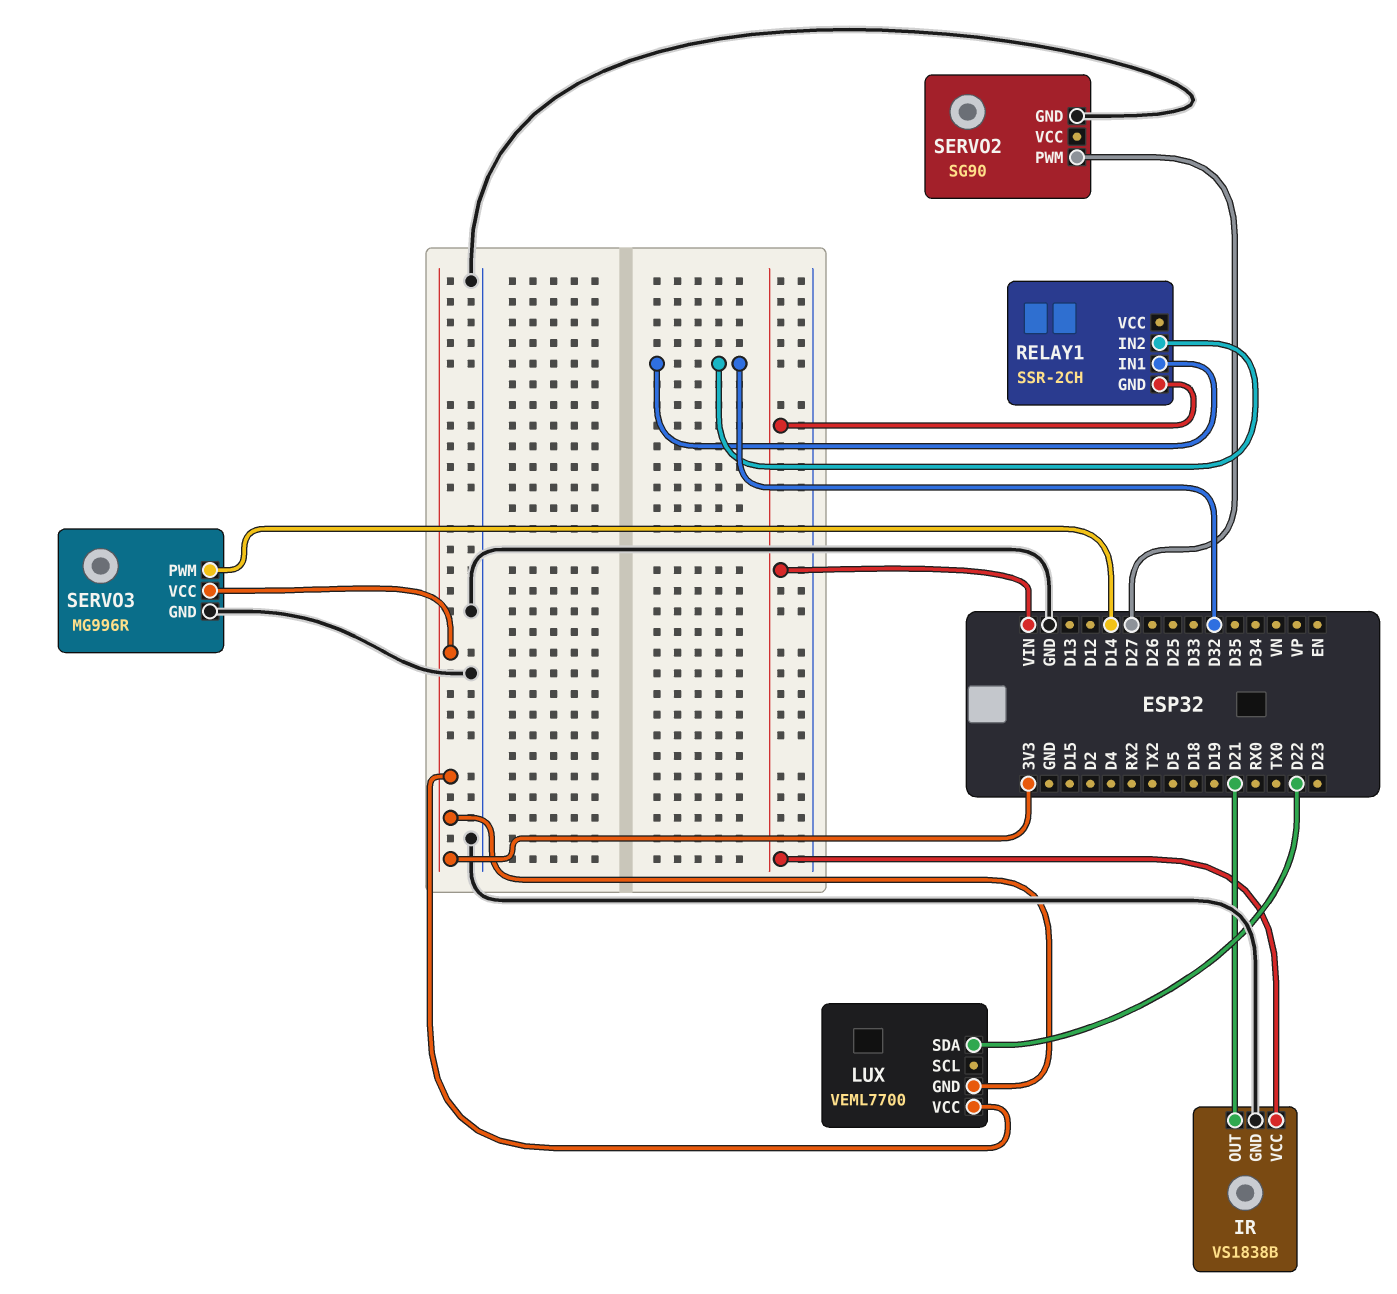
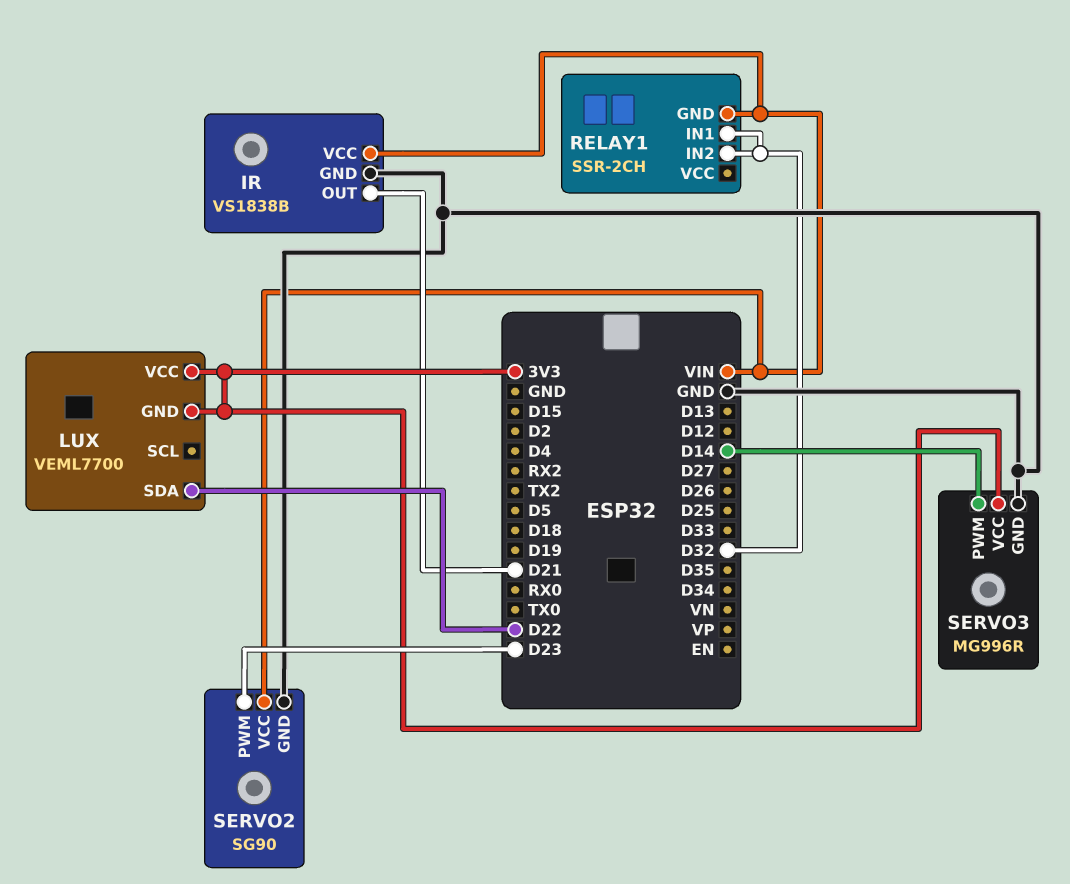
SERVO2 pin PWM: D27 -> D23
SERVO2 pin VCC: none -> VIN

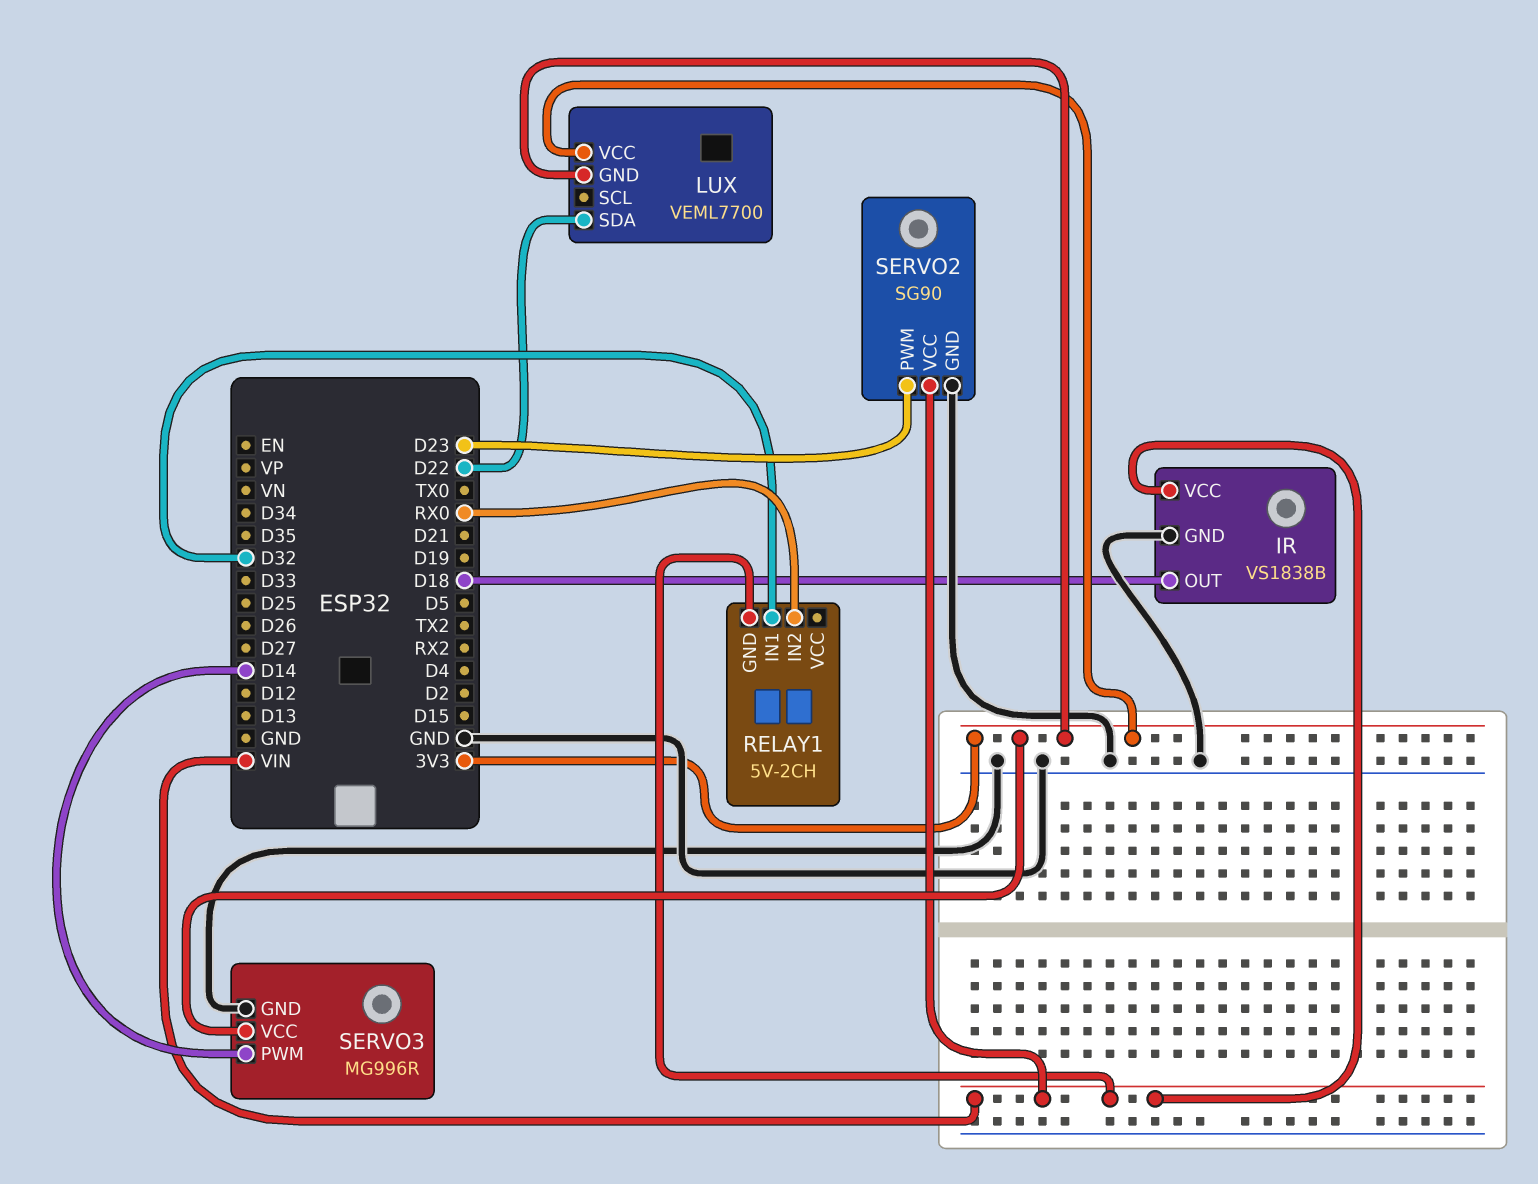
IR pin OUT: D21 -> D18
RELAY1: SSR-2CH -> 5V-2CH
RELAY1 pin IN2: D32 -> RX0

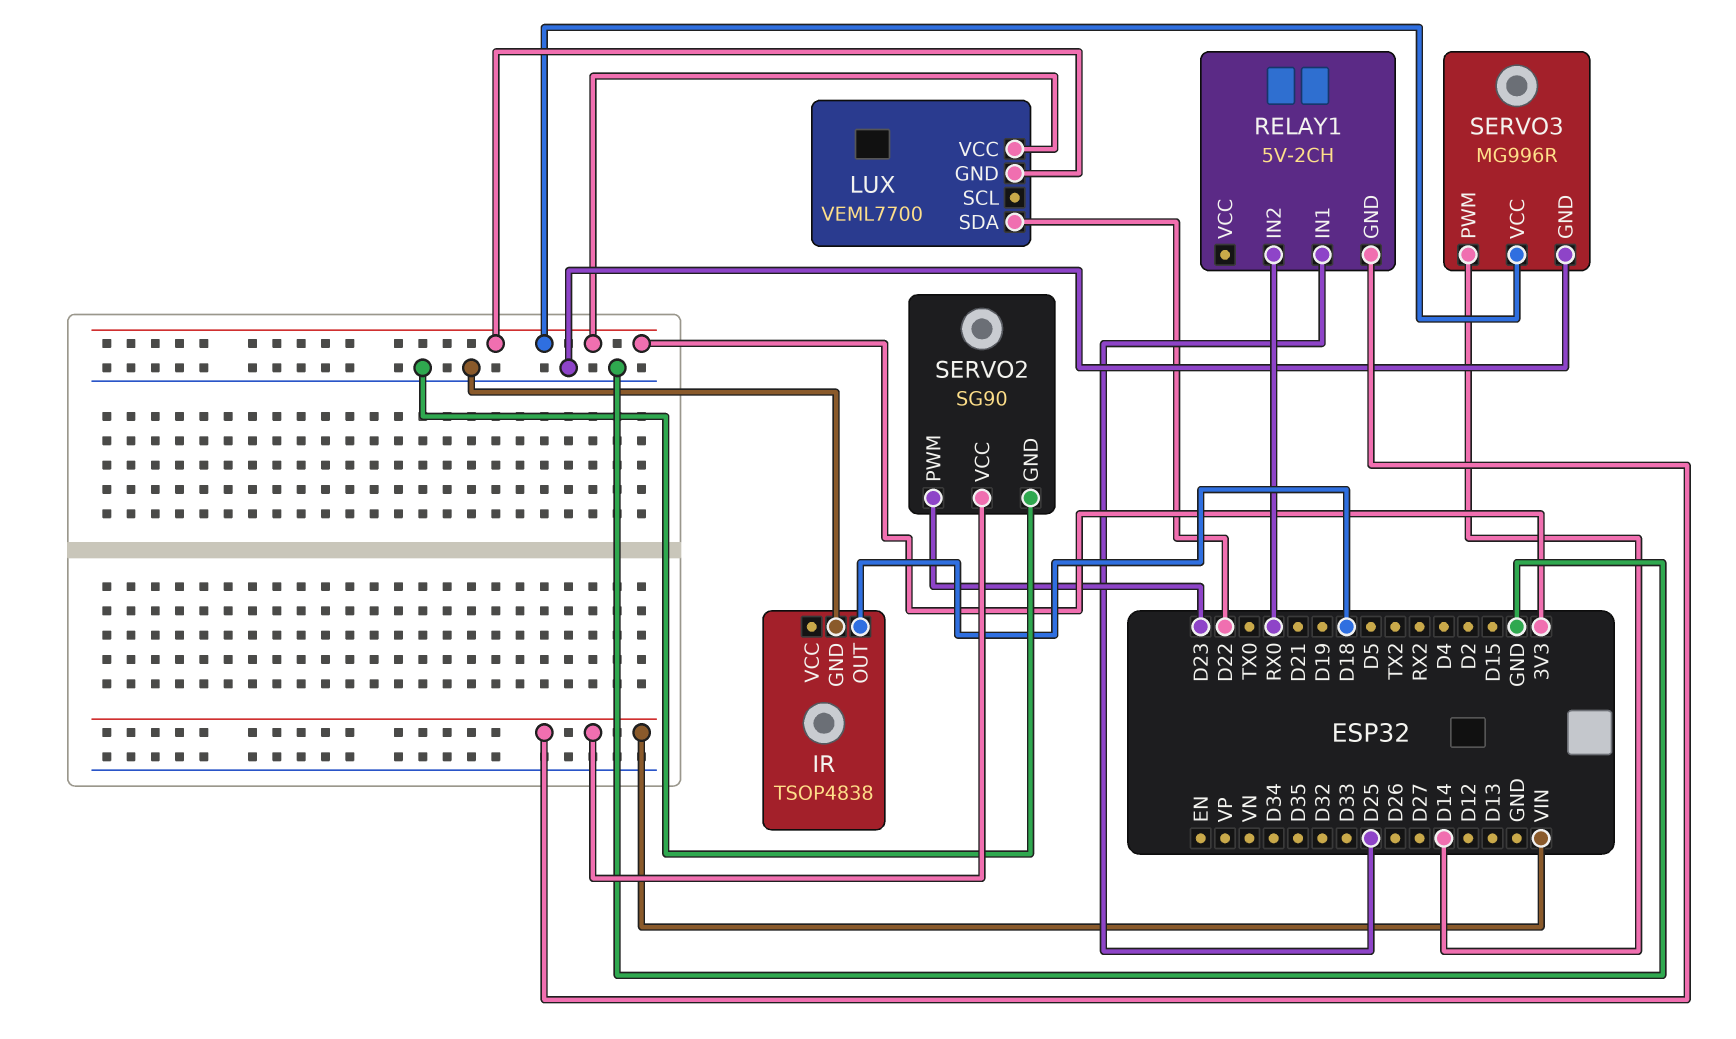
IR: VS1838B -> TSOP4838
IR pin VCC: VIN -> none
RELAY1 pin IN1: D32 -> D25

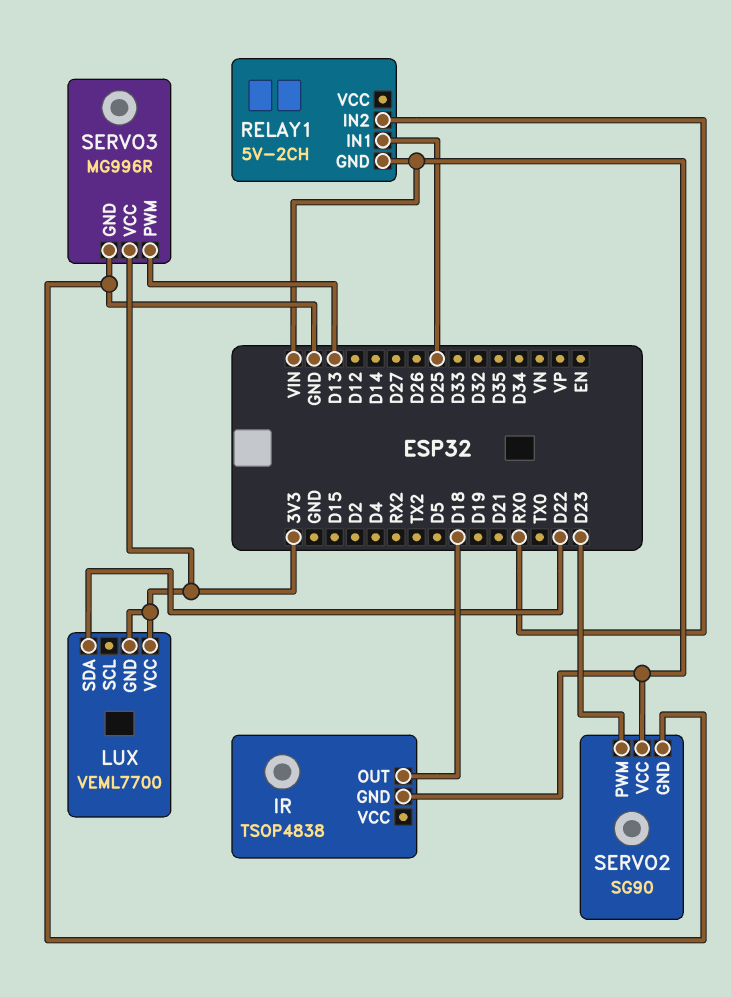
IR pin GND: GND -> VIN
SERVO3 pin PWM: D14 -> D13

